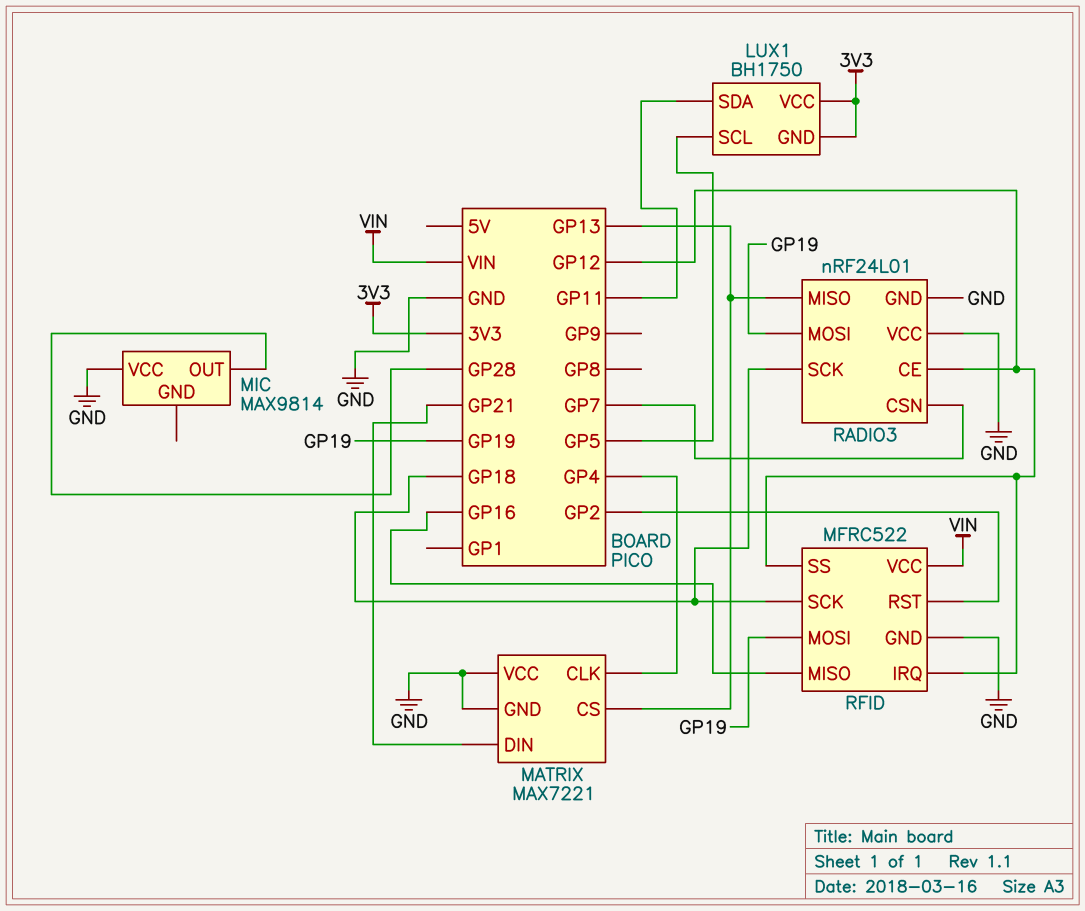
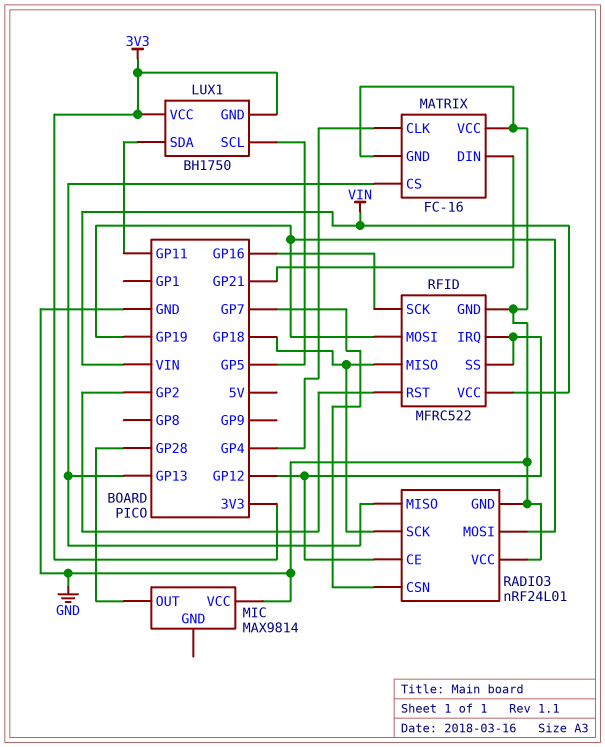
MATRIX: MAX7221 -> FC-16
RFID pin MISO: GP16 -> GP18
RFID pin SCK: GP18 -> GP16

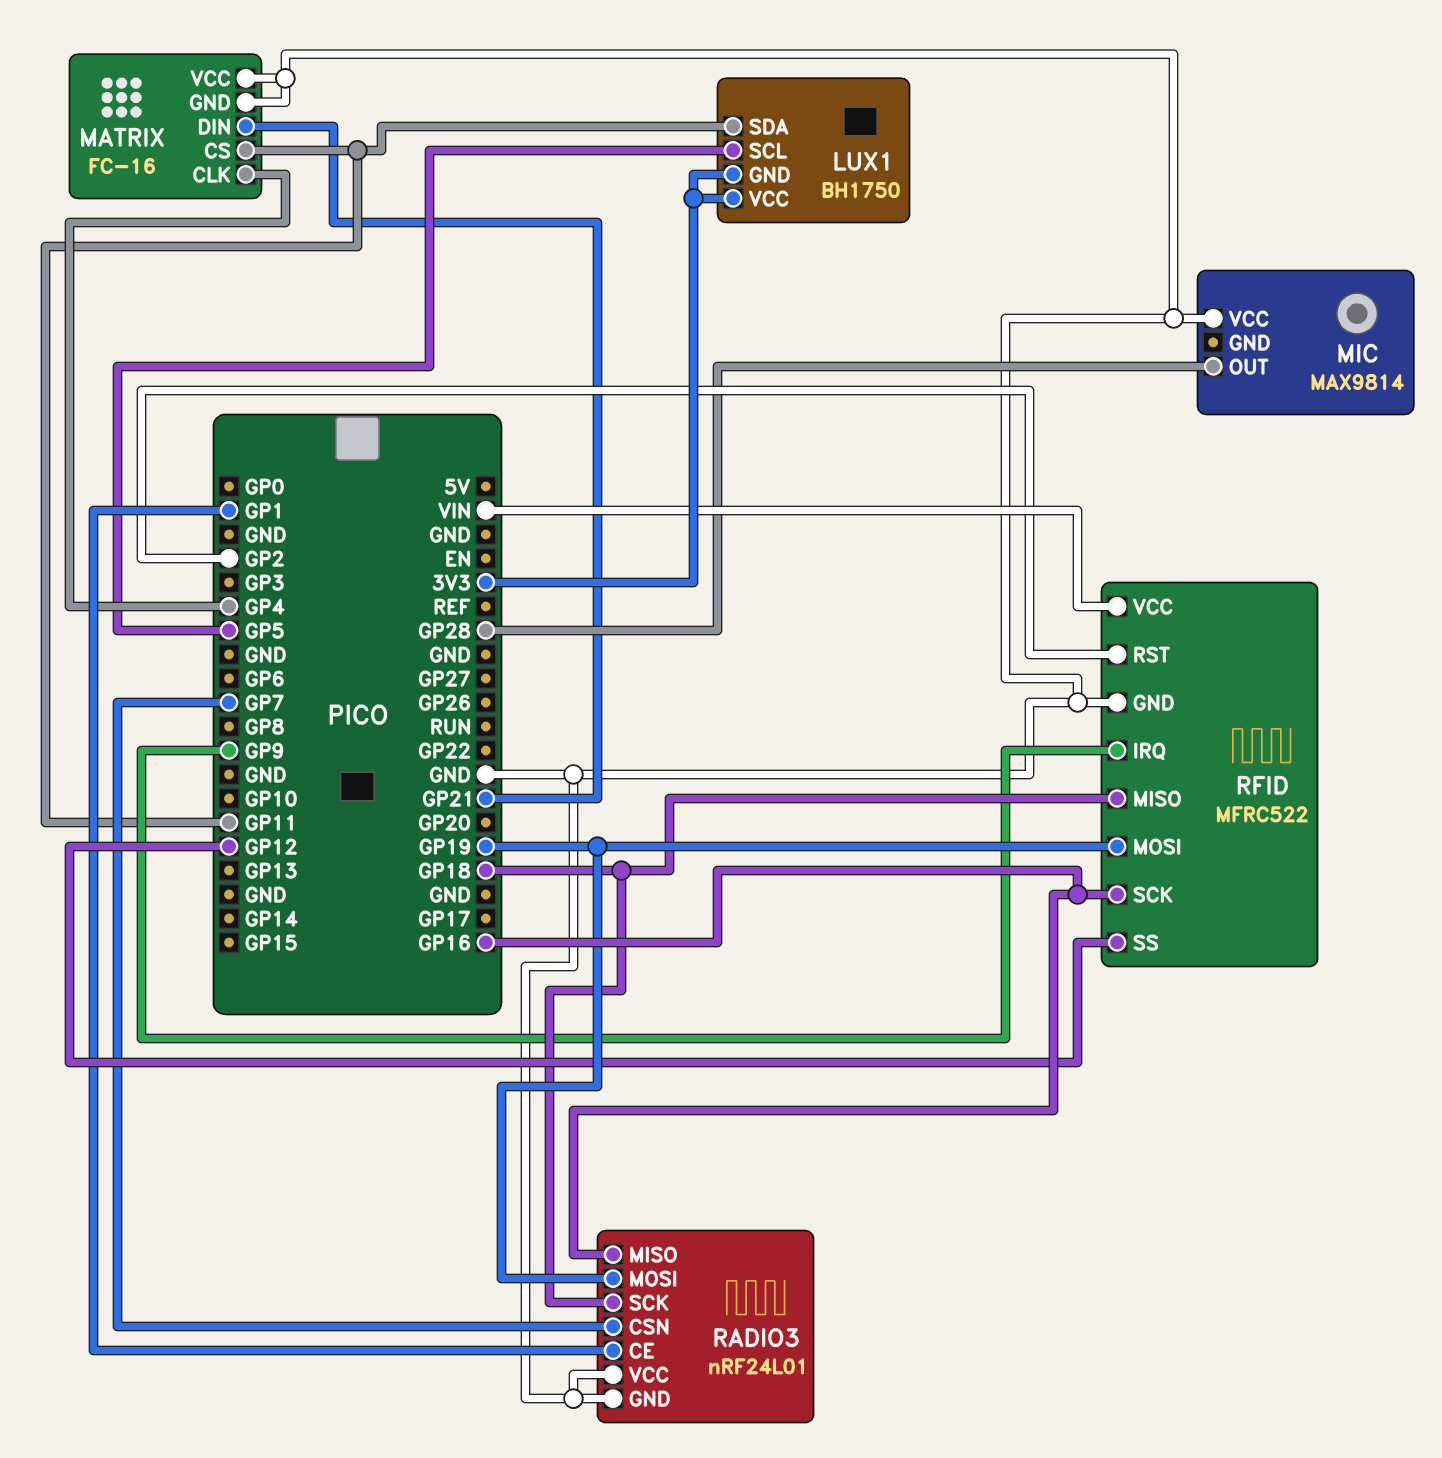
MATRIX pin CS: GP13 -> GP11
RADIO3 pin CE: GP12 -> GP1
RADIO3 pin MISO: GP13 -> GP16
RFID pin IRQ: GP12 -> GP9

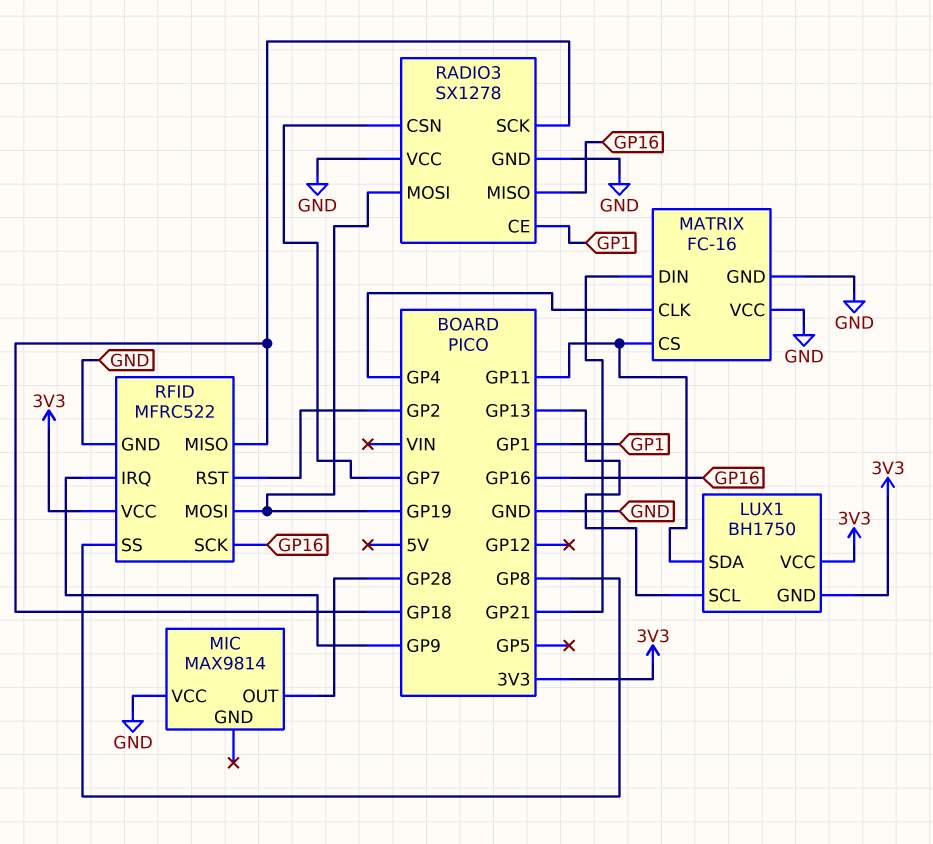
LUX1 pin SCL: GP5 -> GP13
RADIO3: nRF24L01 -> SX1278
RFID pin SS: GP12 -> GP8
RFID pin VCC: VIN -> 3V3

